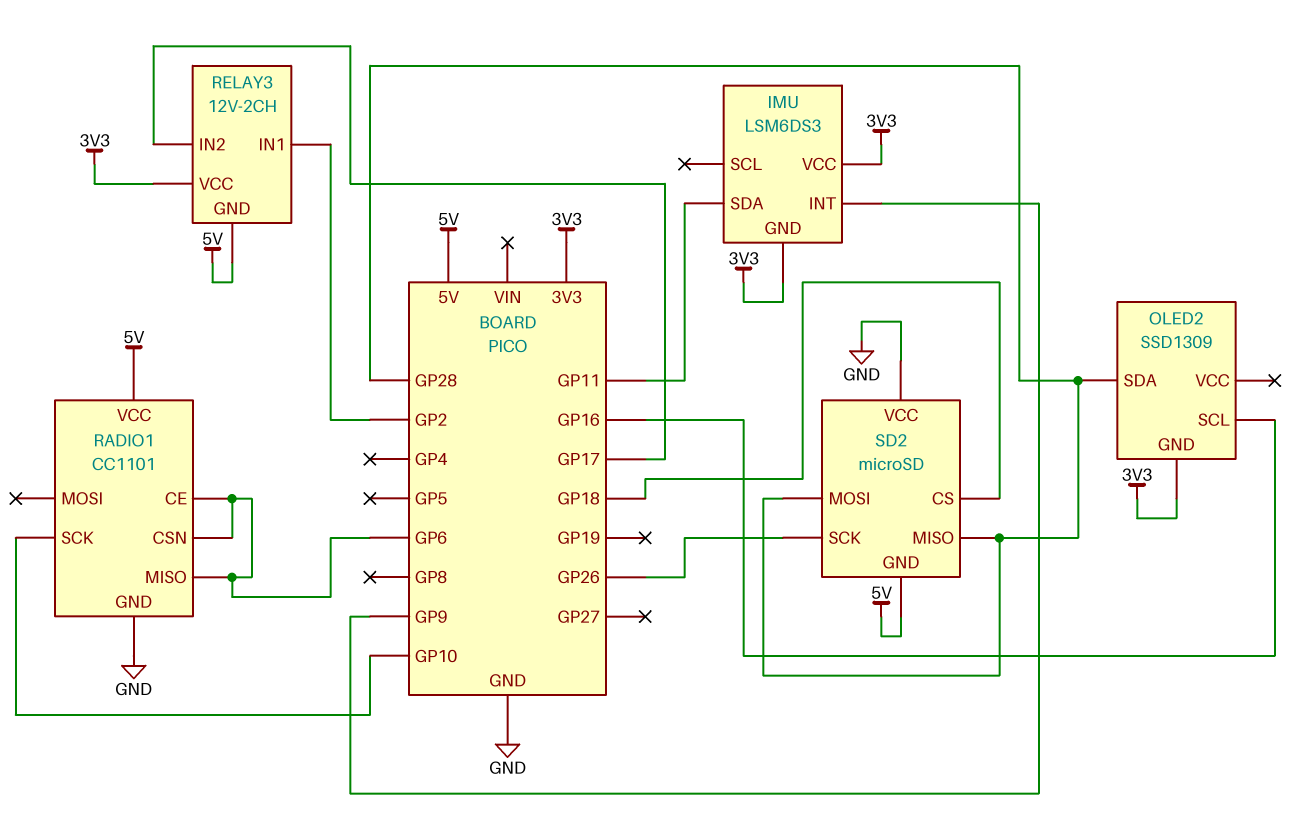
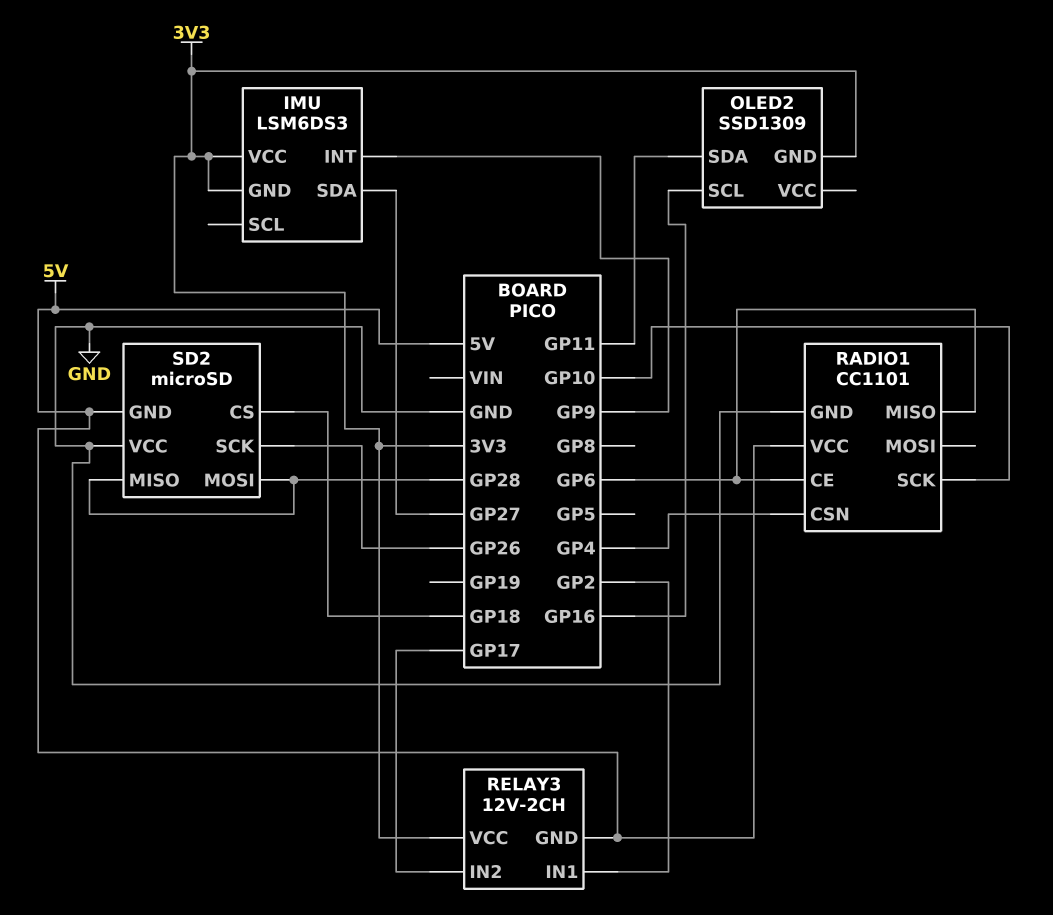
IMU pin SDA: GP11 -> GP27
OLED2 pin SDA: GP28 -> GP11
RADIO1 pin CSN: GP6 -> GP4

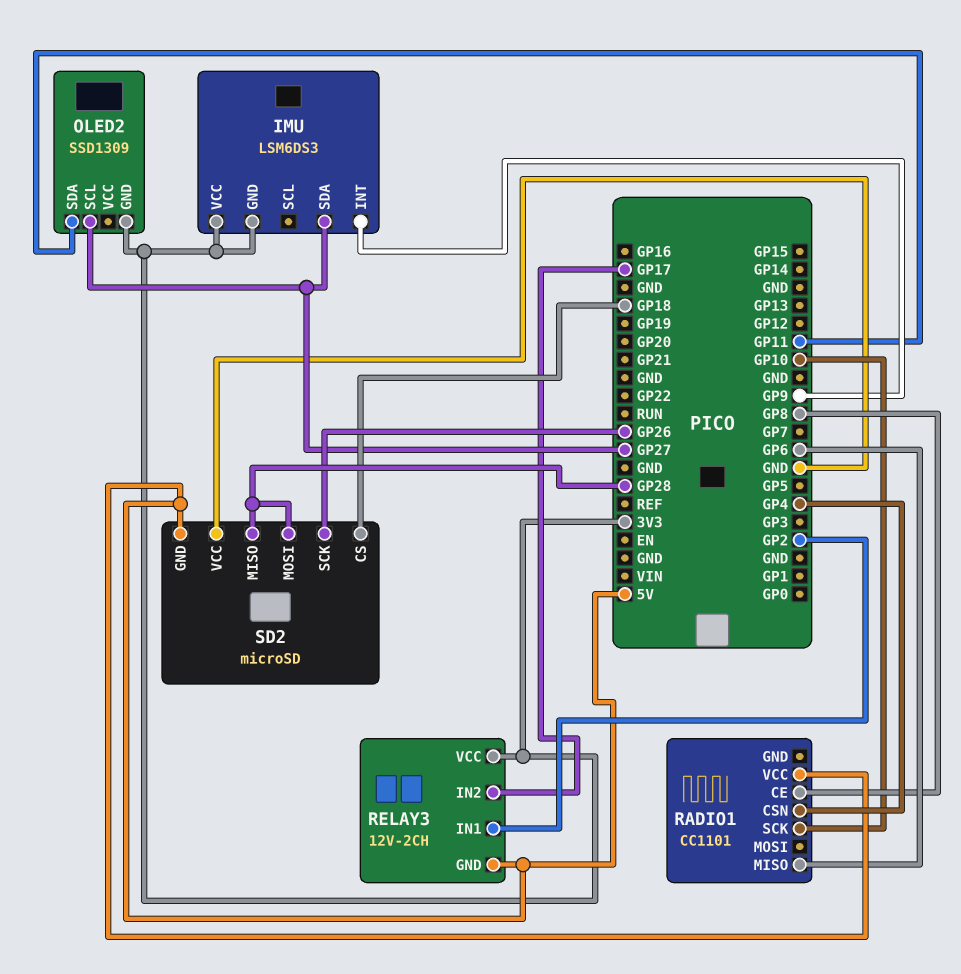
OLED2 pin SCL: GP16 -> GP27
RADIO1 pin CE: GP6 -> GP8
RADIO1 pin GND: GND -> none

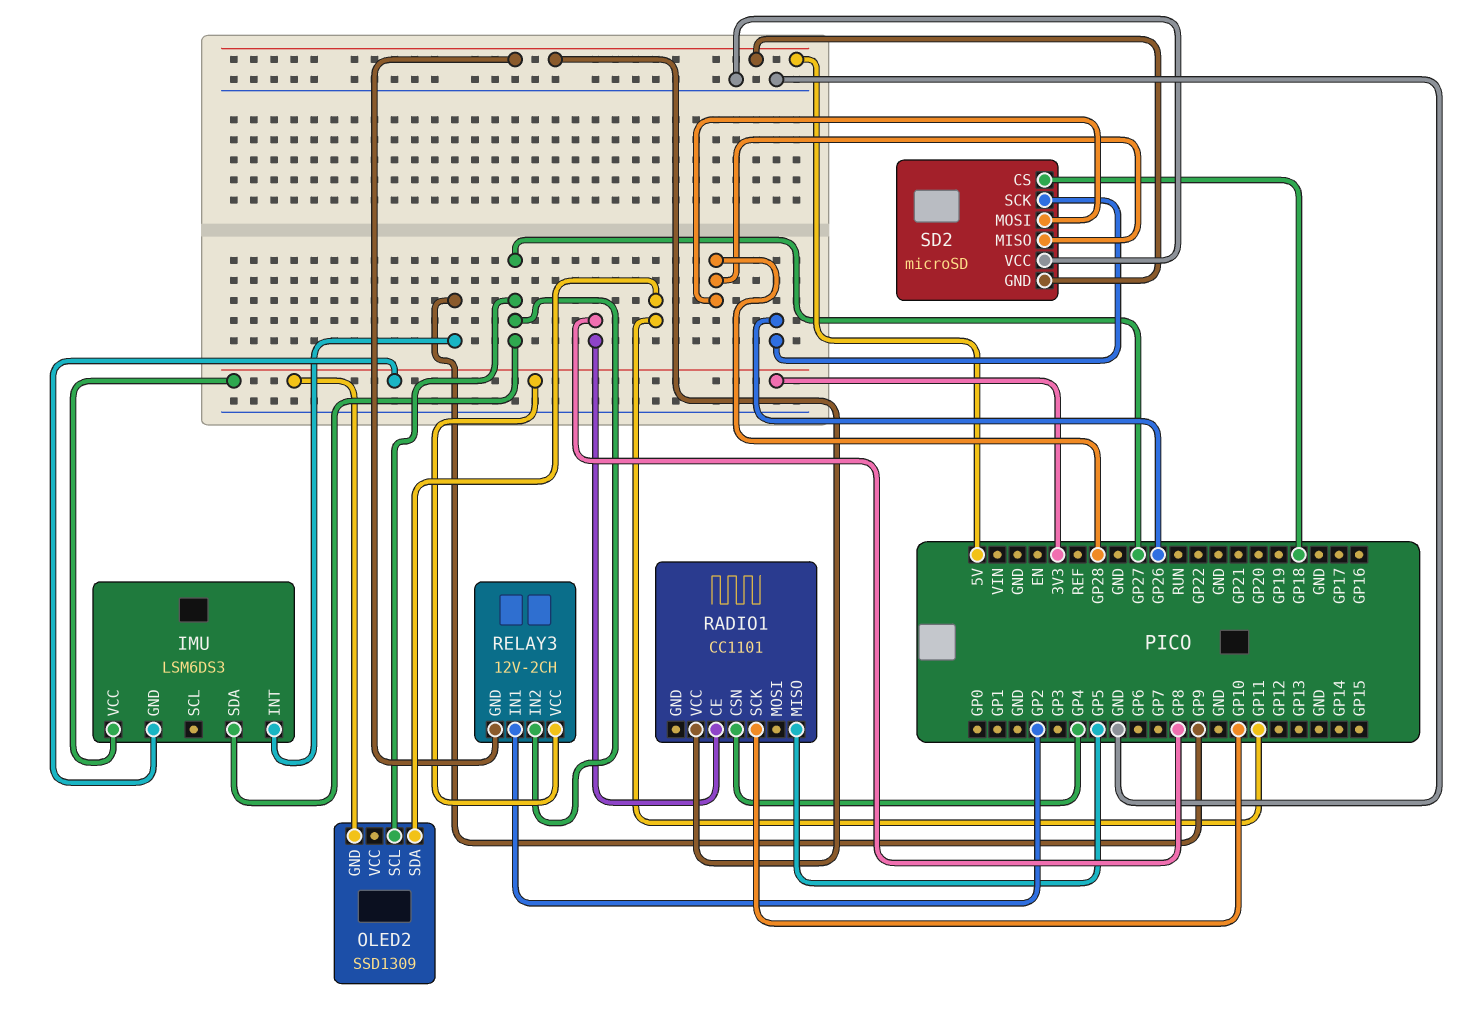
RADIO1 pin MISO: GP6 -> GP5
RELAY3 pin IN2: GP17 -> GP27

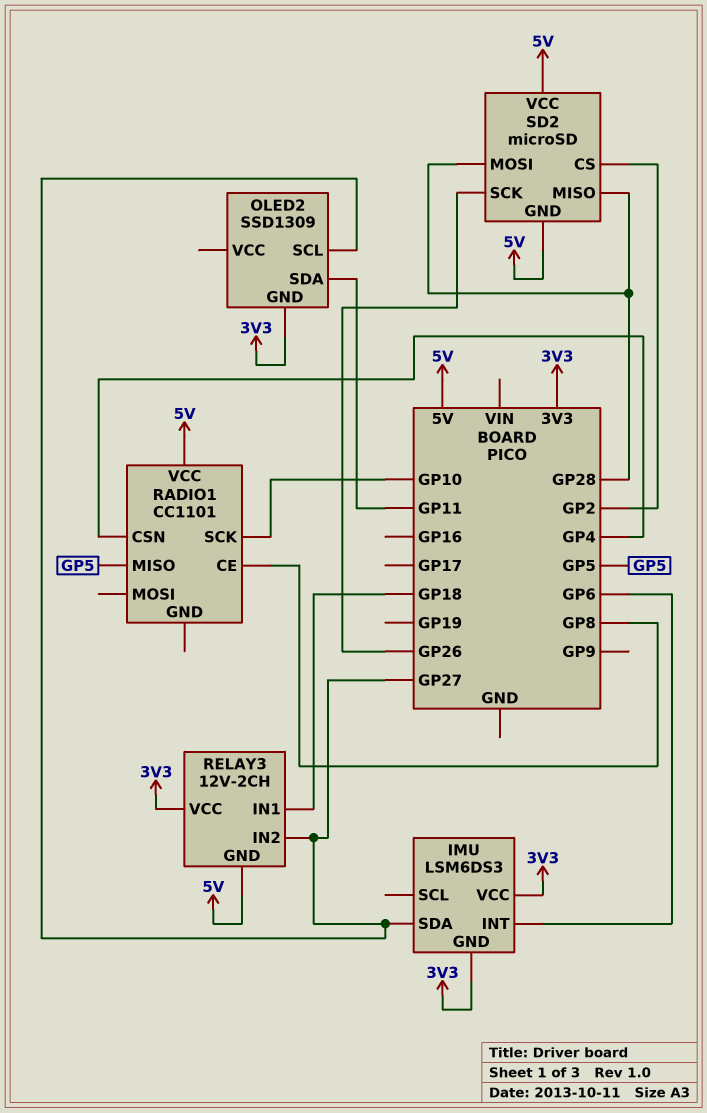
IMU pin INT: GP9 -> GP6
RELAY3 pin IN1: GP2 -> GP18
SD2 pin CS: GP18 -> GP2
SD2 pin VCC: GND -> 5V

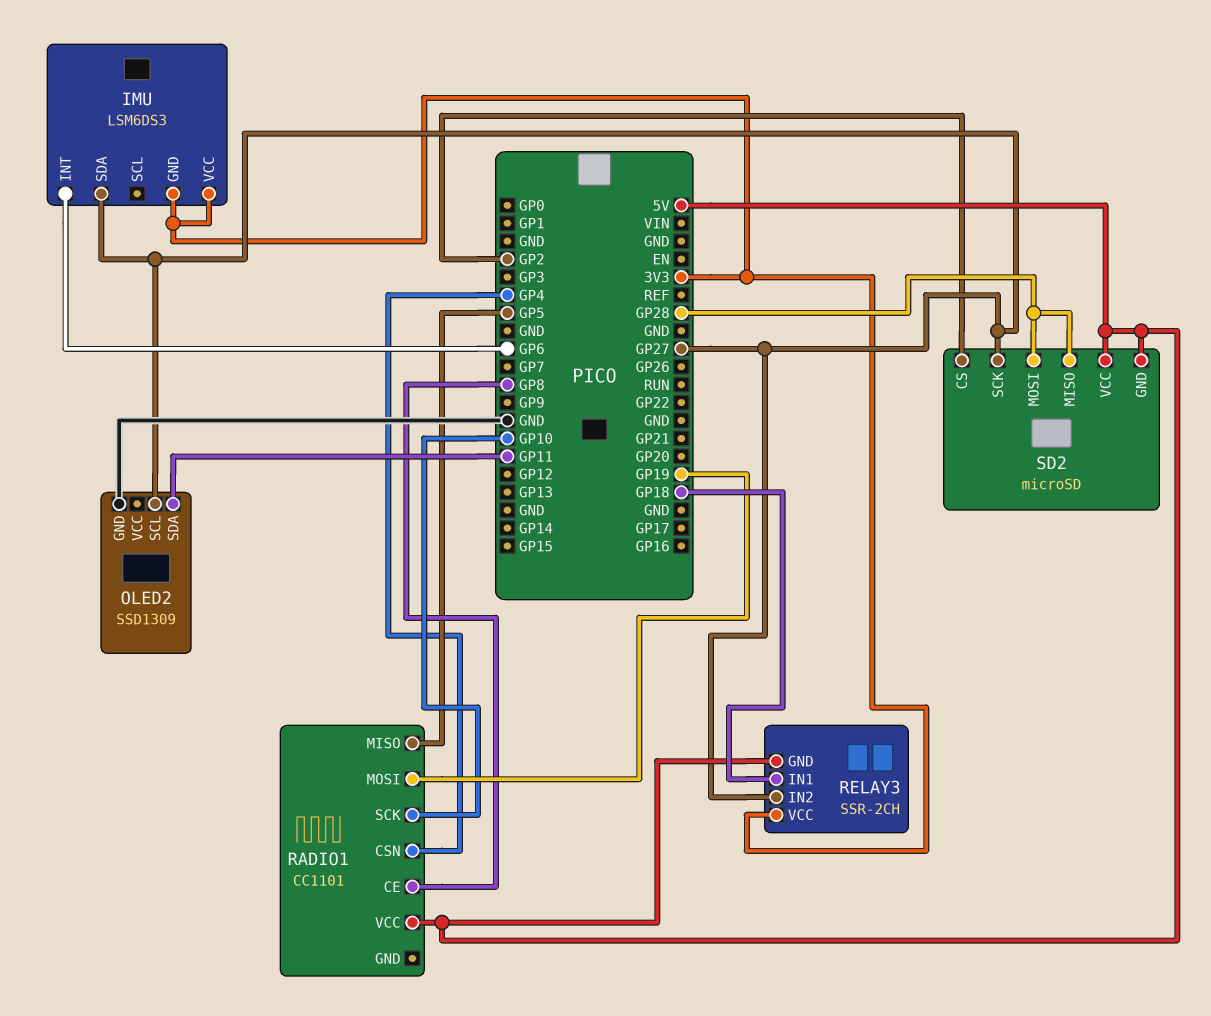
OLED2 pin GND: 3V3 -> GND
RADIO1 pin MOSI: none -> GP19
RELAY3: 12V-2CH -> SSR-2CH
SD2 pin SCK: GP26 -> GP27

